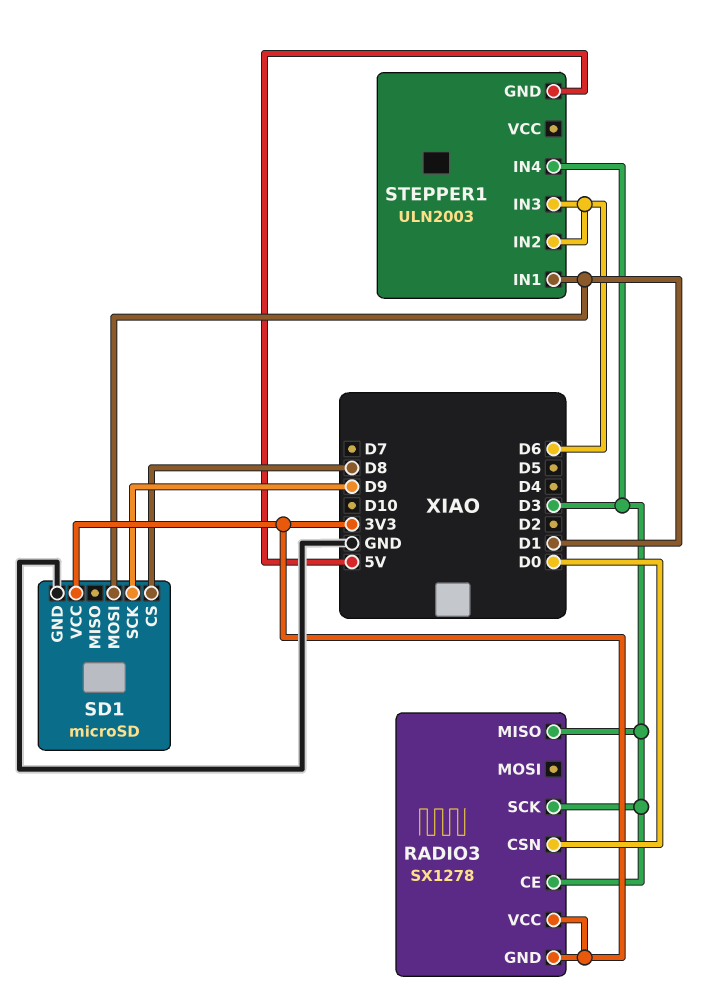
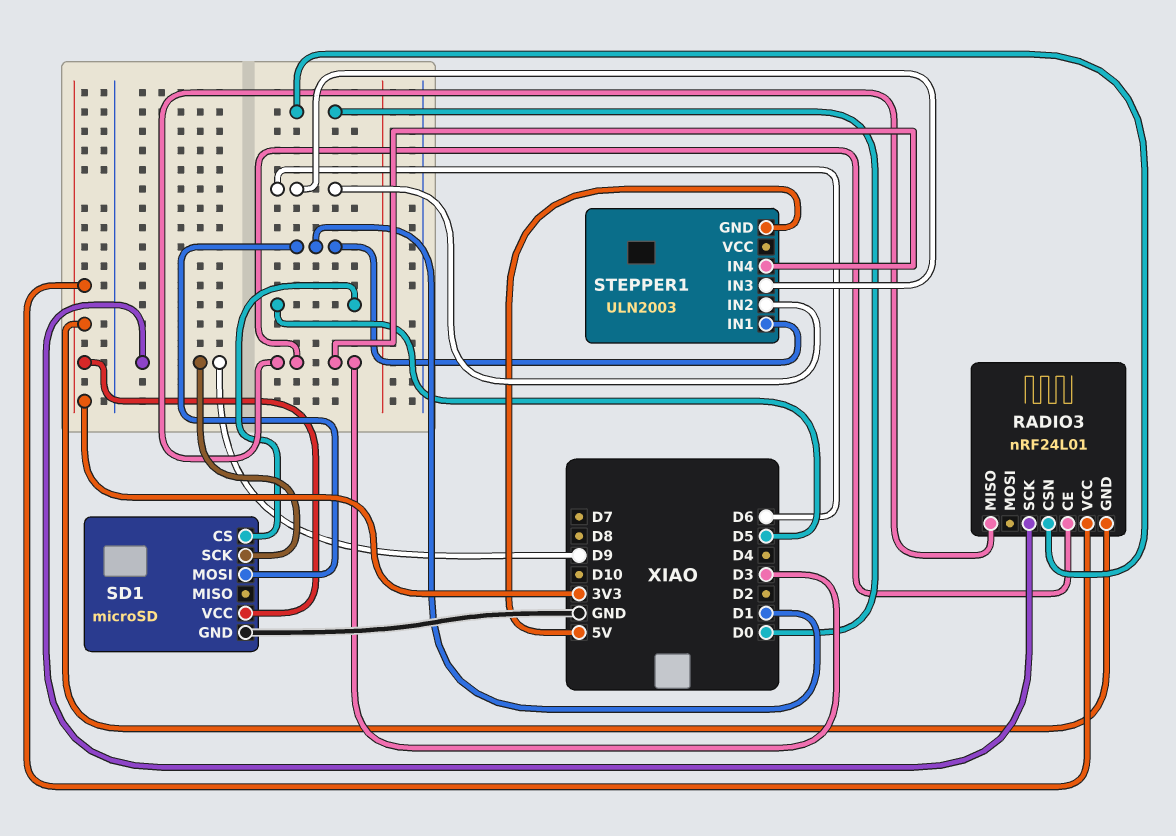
RADIO3: SX1278 -> nRF24L01
RADIO3 pin SCK: D3 -> D9
SD1 pin CS: D8 -> D5

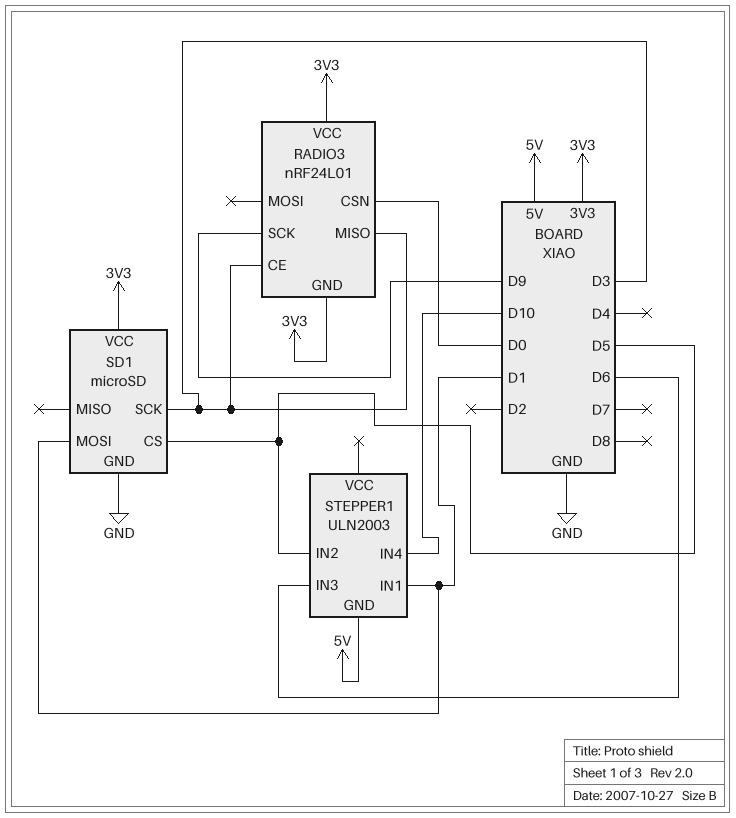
SD1 pin SCK: D9 -> D3
STEPPER1 pin IN2: D6 -> D5
STEPPER1 pin IN4: D3 -> D10

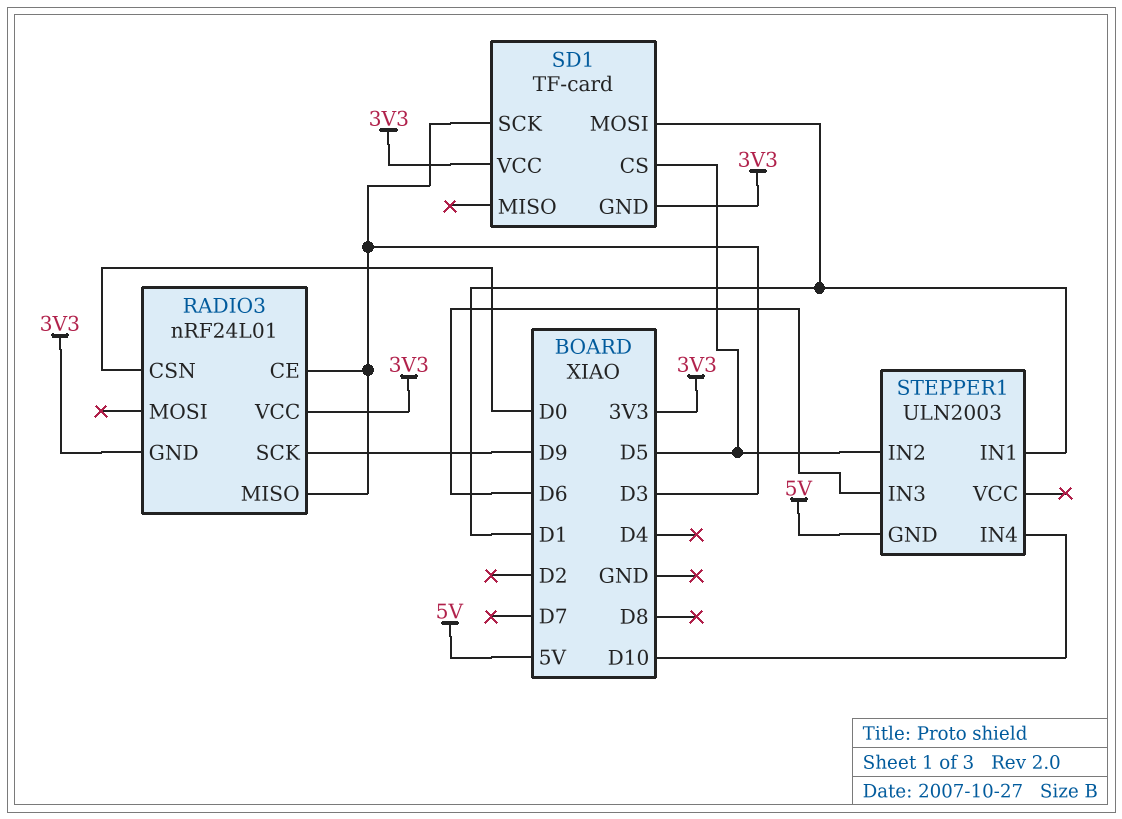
SD1: microSD -> TF-card
SD1 pin GND: GND -> 3V3

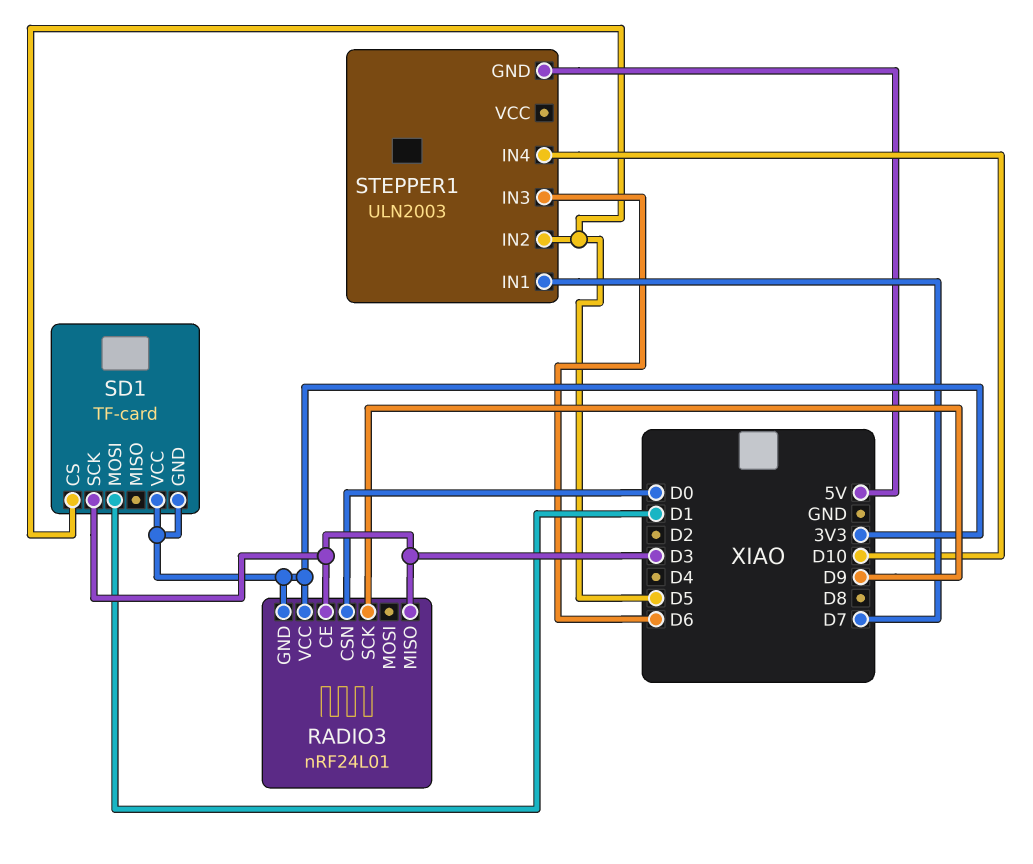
STEPPER1 pin IN1: D1 -> D7

